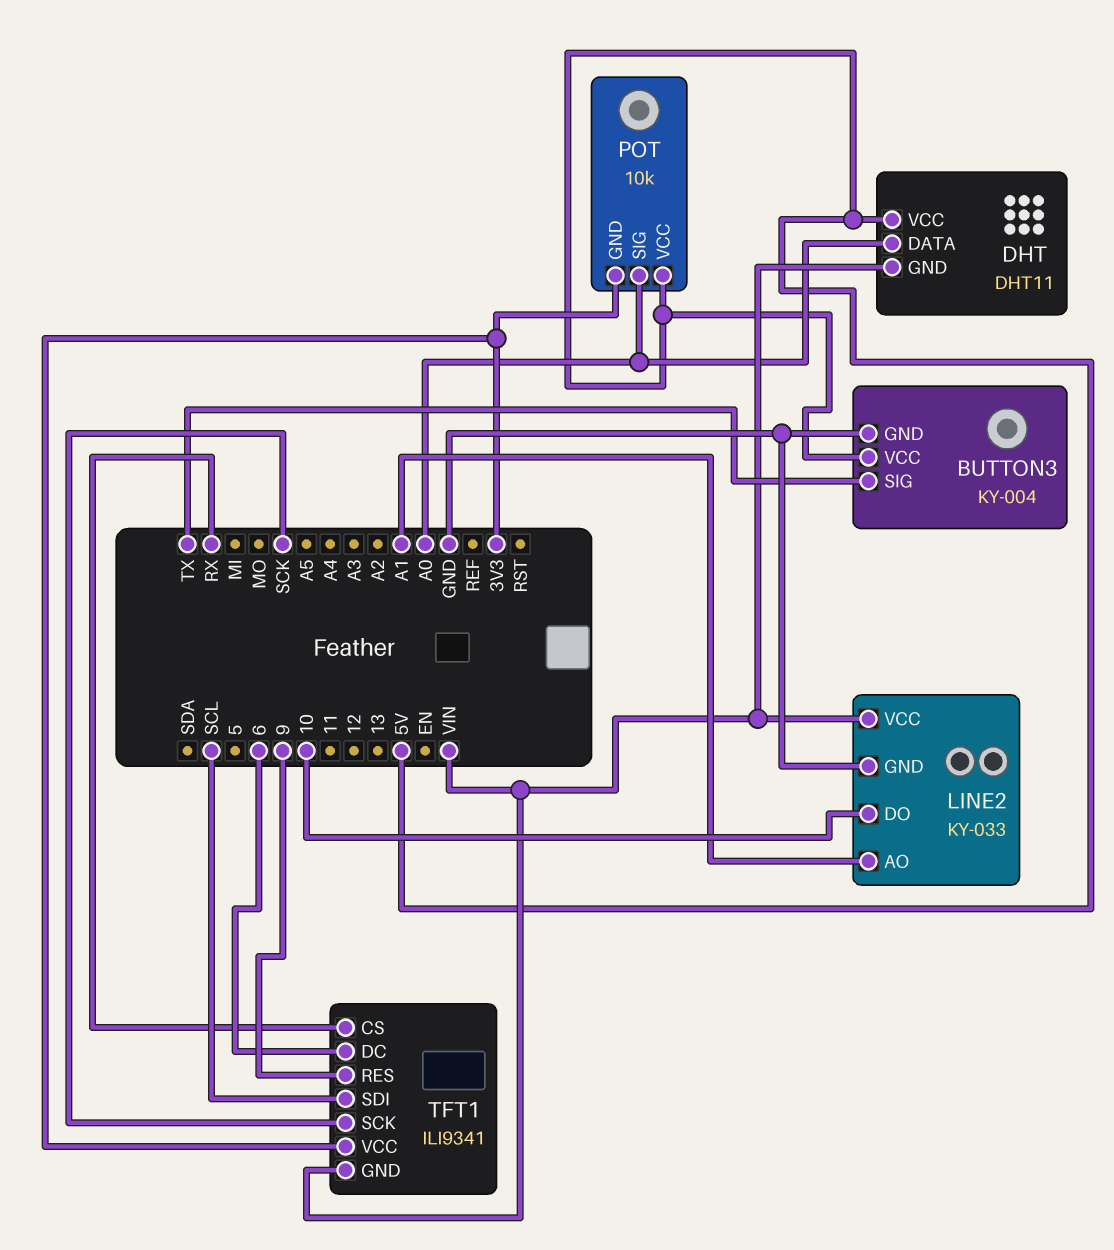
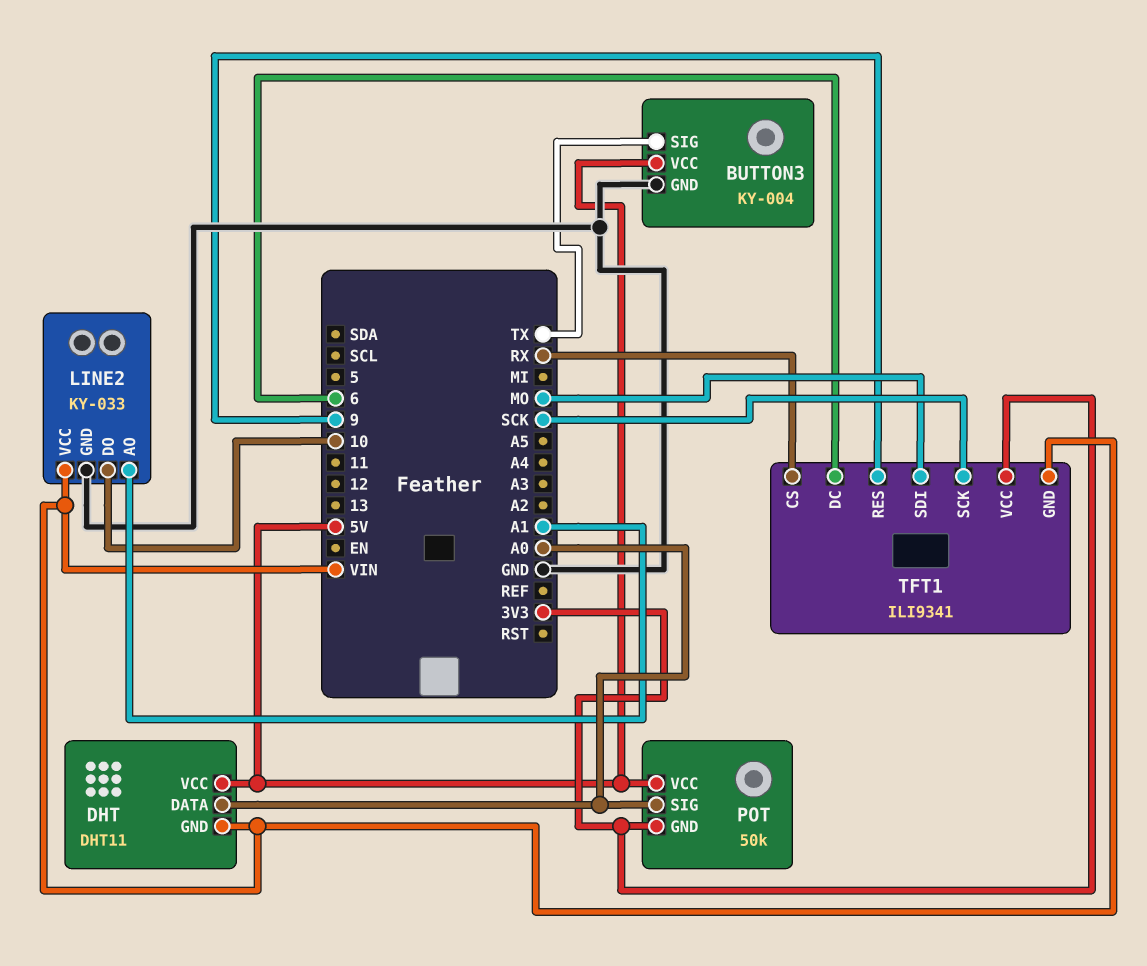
POT: 10k -> 50k
TFT1 pin SDI: SCL -> MO

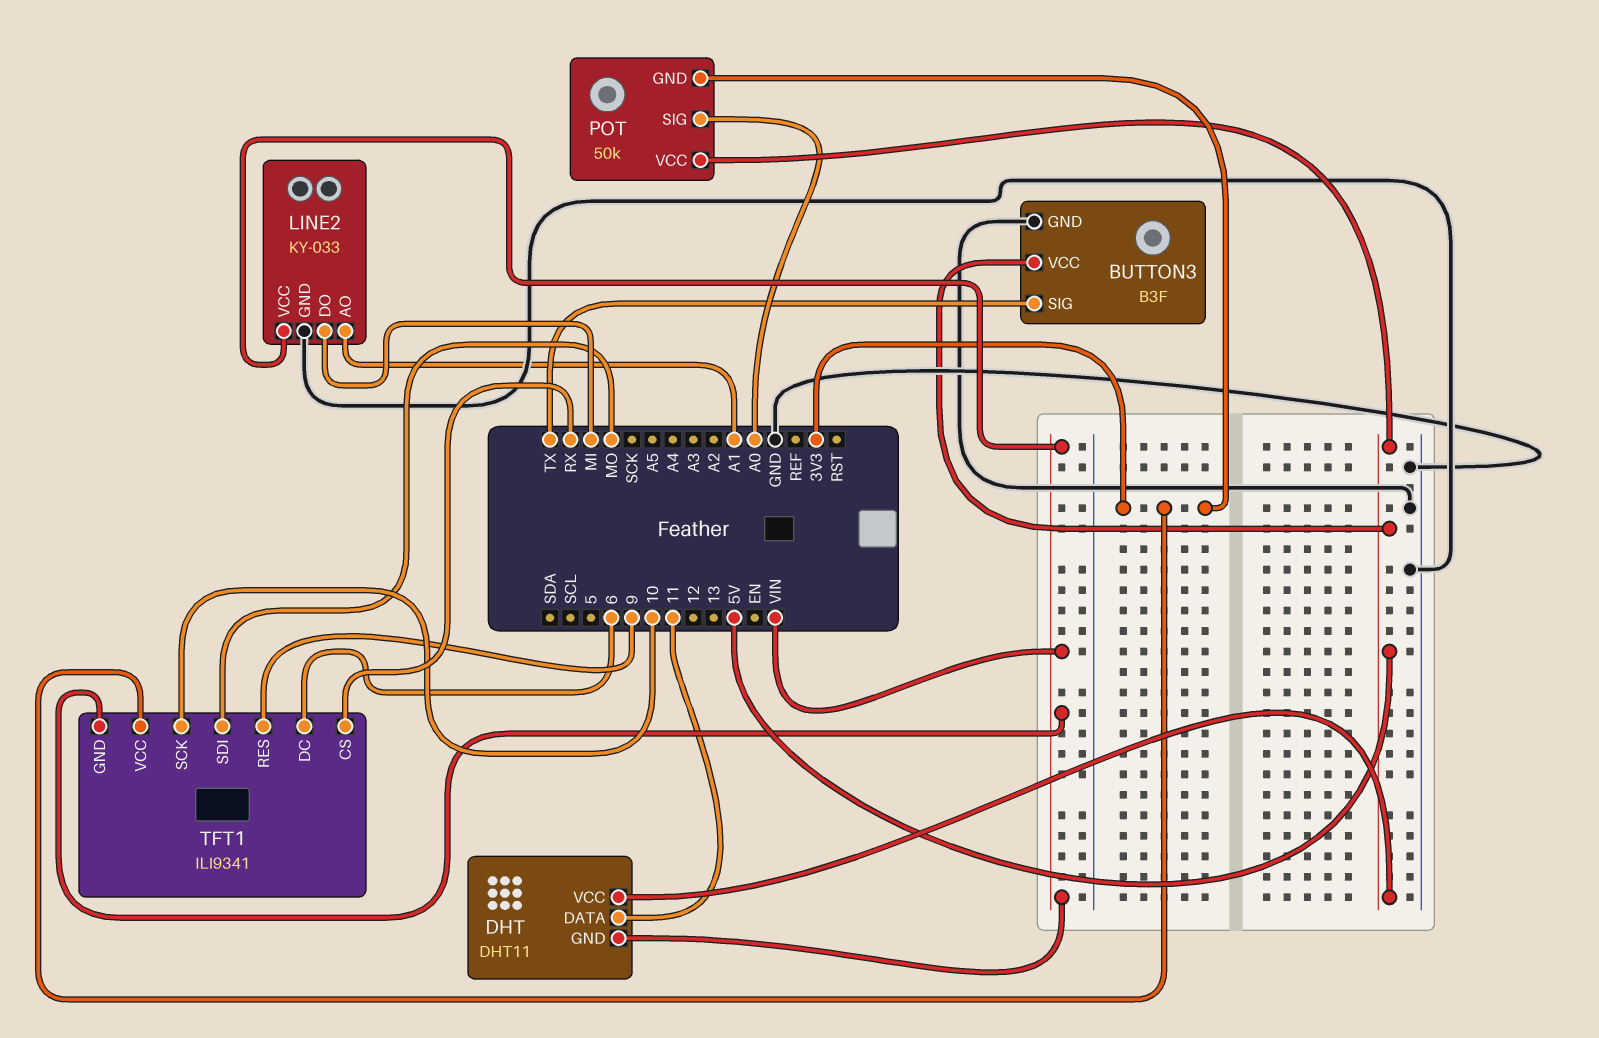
BUTTON3: KY-004 -> B3F
DHT pin DATA: A0 -> 11
LINE2 pin DO: 10 -> MI
TFT1 pin SCK: SCK -> 10

